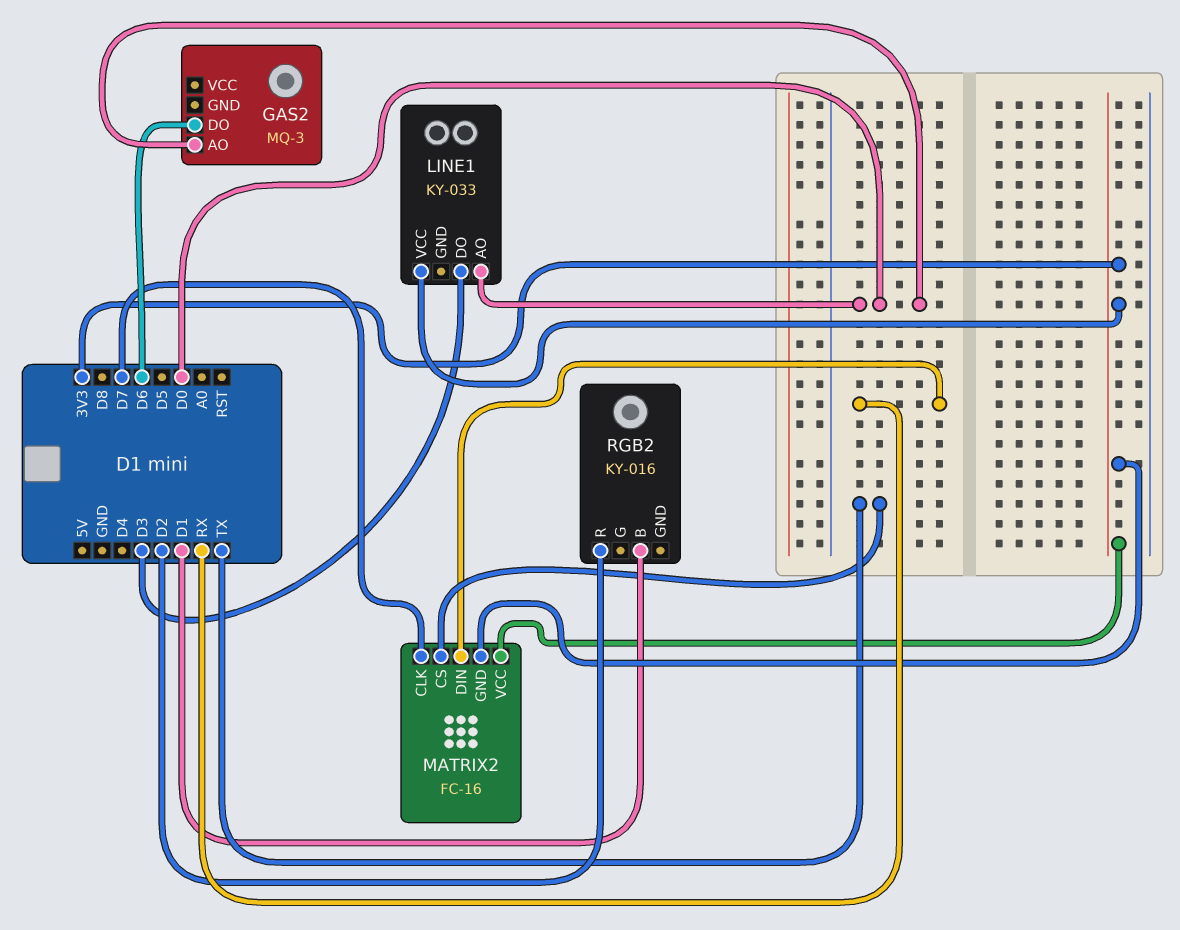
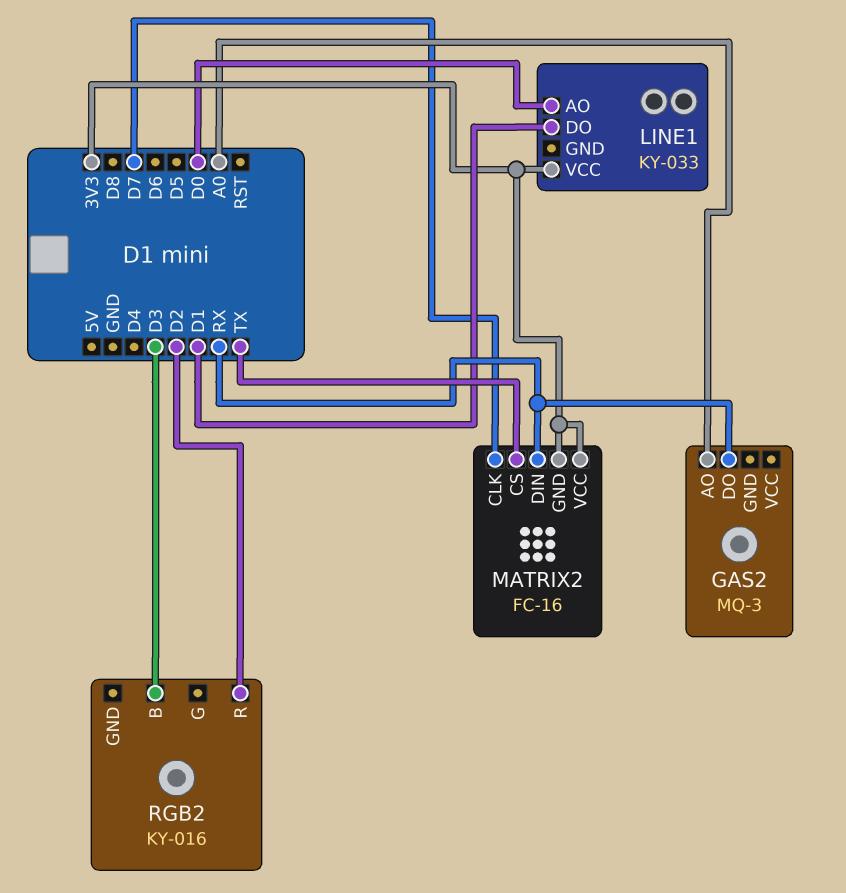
GAS2 pin AO: D0 -> A0
GAS2 pin DO: D6 -> RX
LINE1 pin DO: D3 -> D1
RGB2 pin B: D1 -> D3

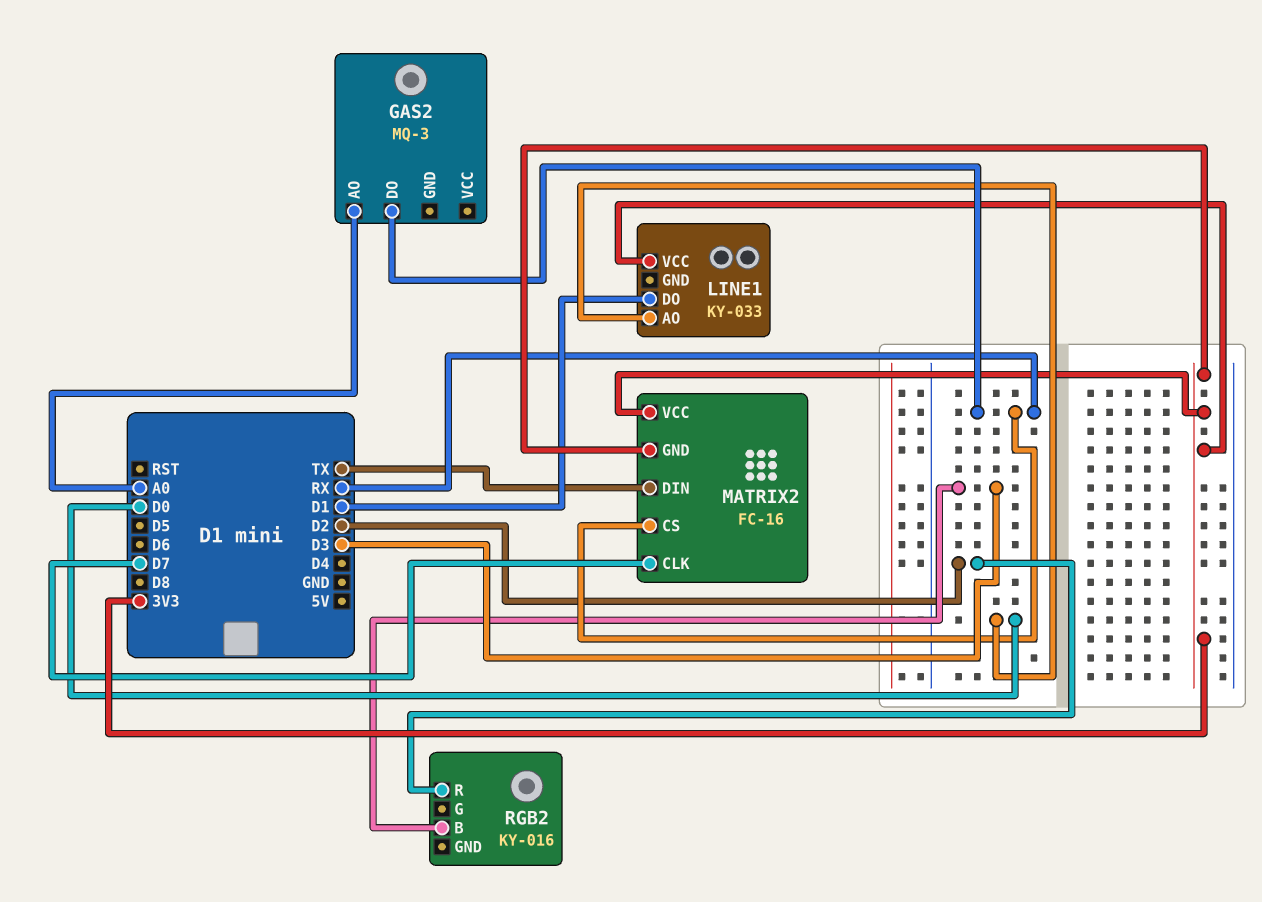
MATRIX2 pin CS: TX -> RX
MATRIX2 pin DIN: RX -> TX

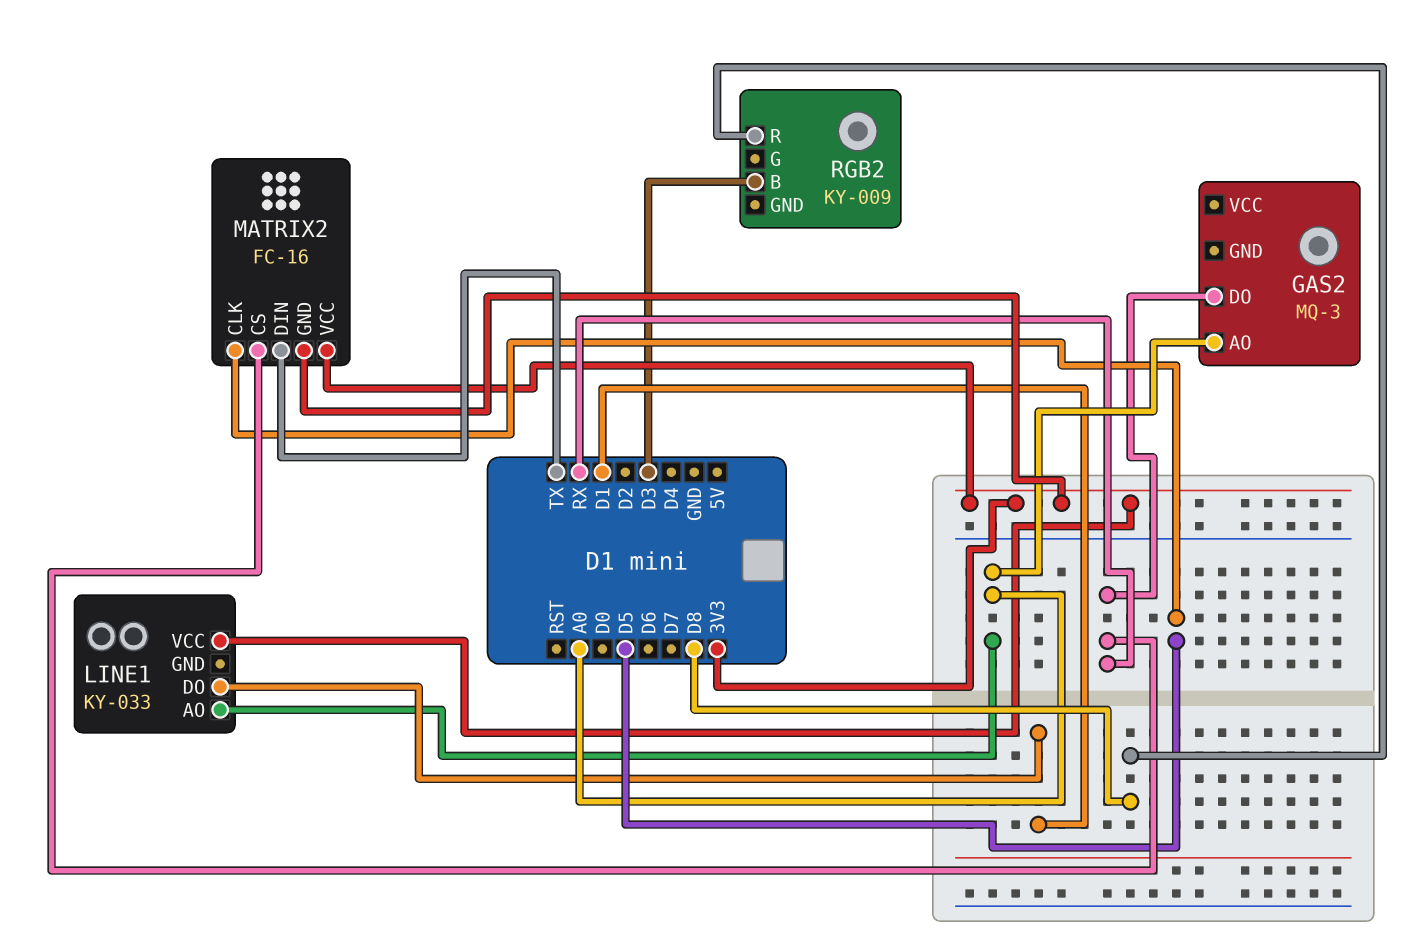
LINE1 pin AO: D0 -> A0
MATRIX2 pin CLK: D7 -> D5
RGB2: KY-016 -> KY-009
RGB2 pin R: D2 -> D8

